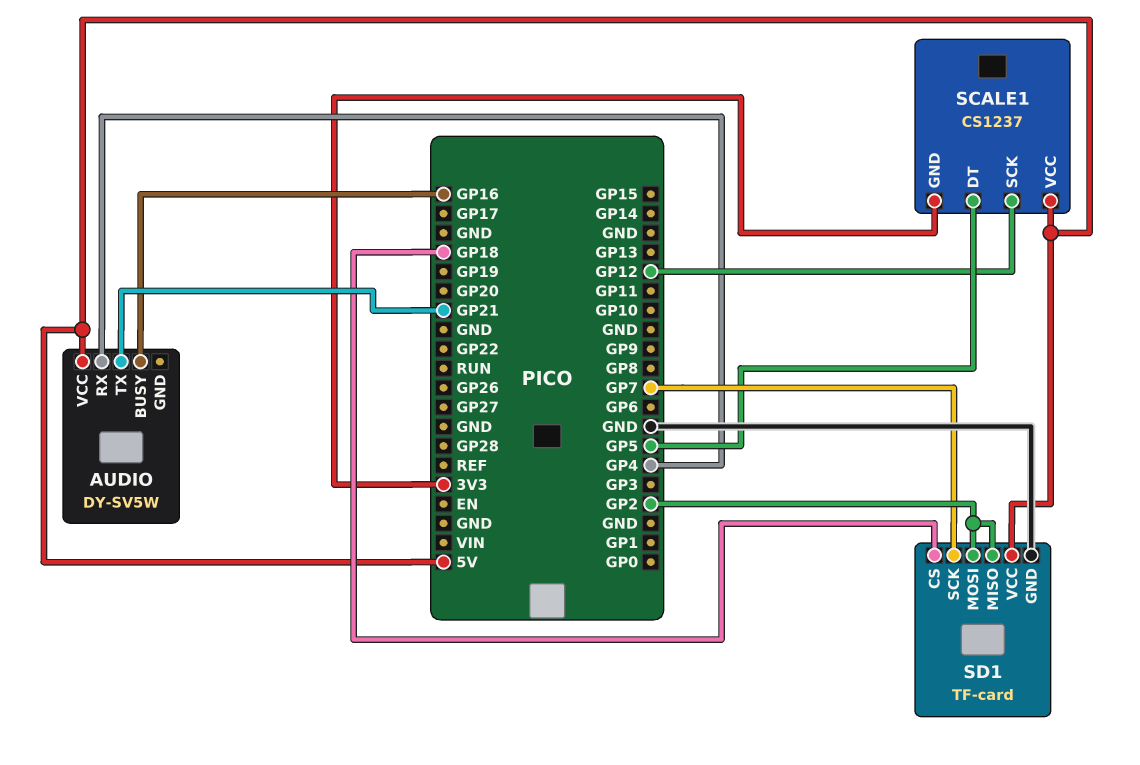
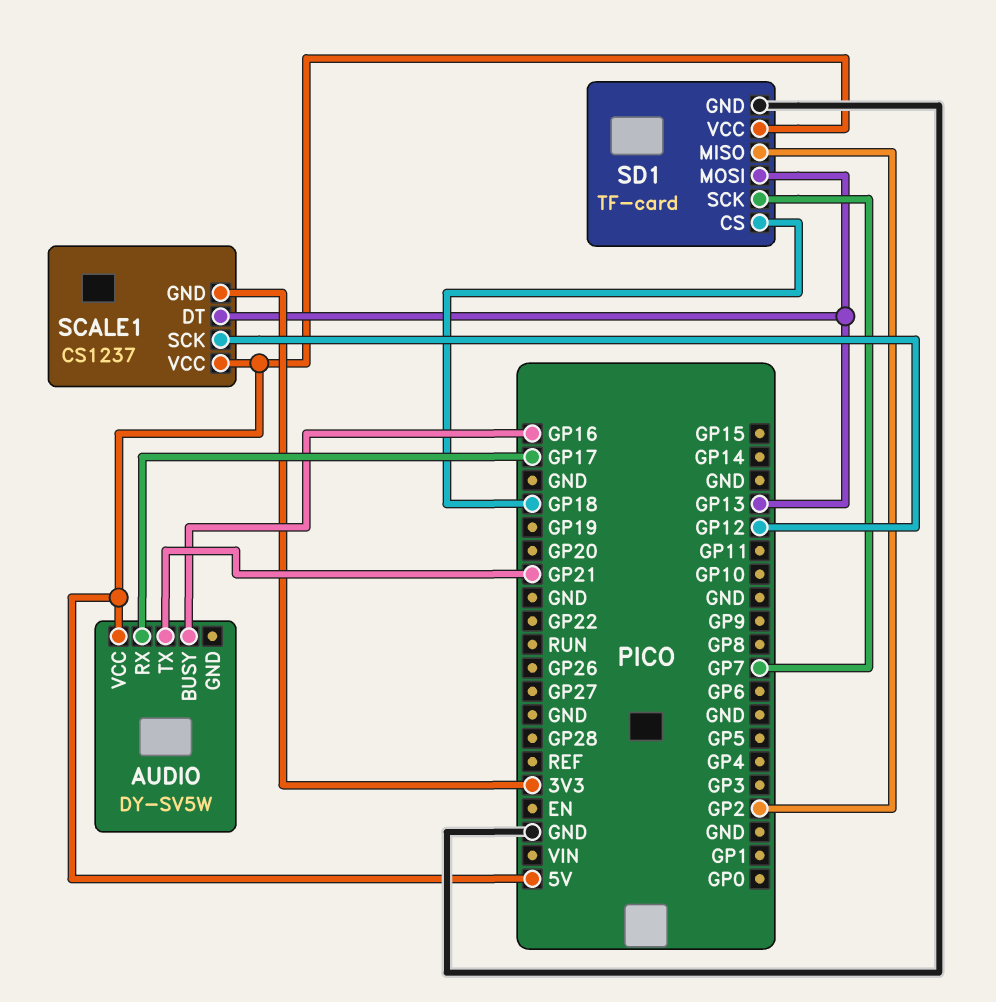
AUDIO pin RX: GP4 -> GP17
SCALE1 pin DT: GP5 -> GP13
SD1 pin MOSI: GP2 -> GP13

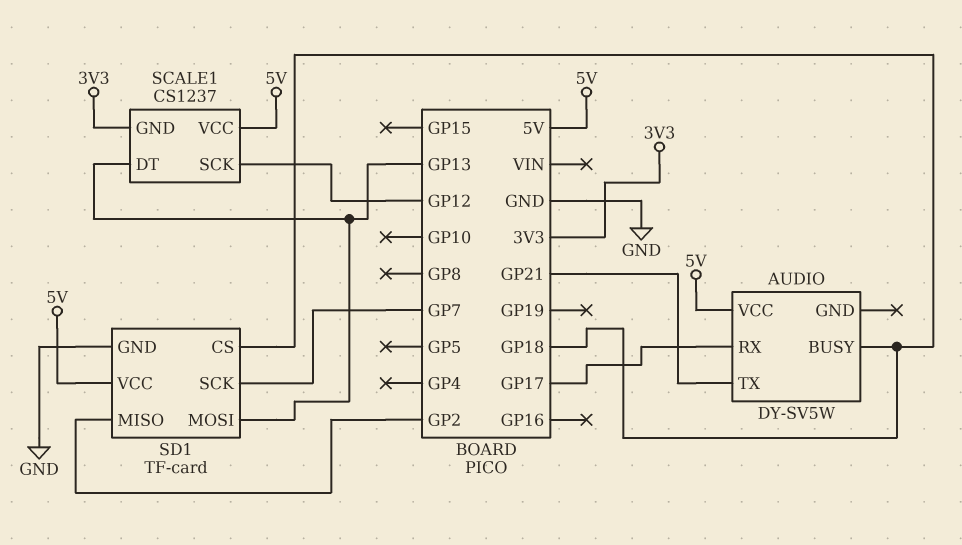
AUDIO pin BUSY: GP16 -> GP18

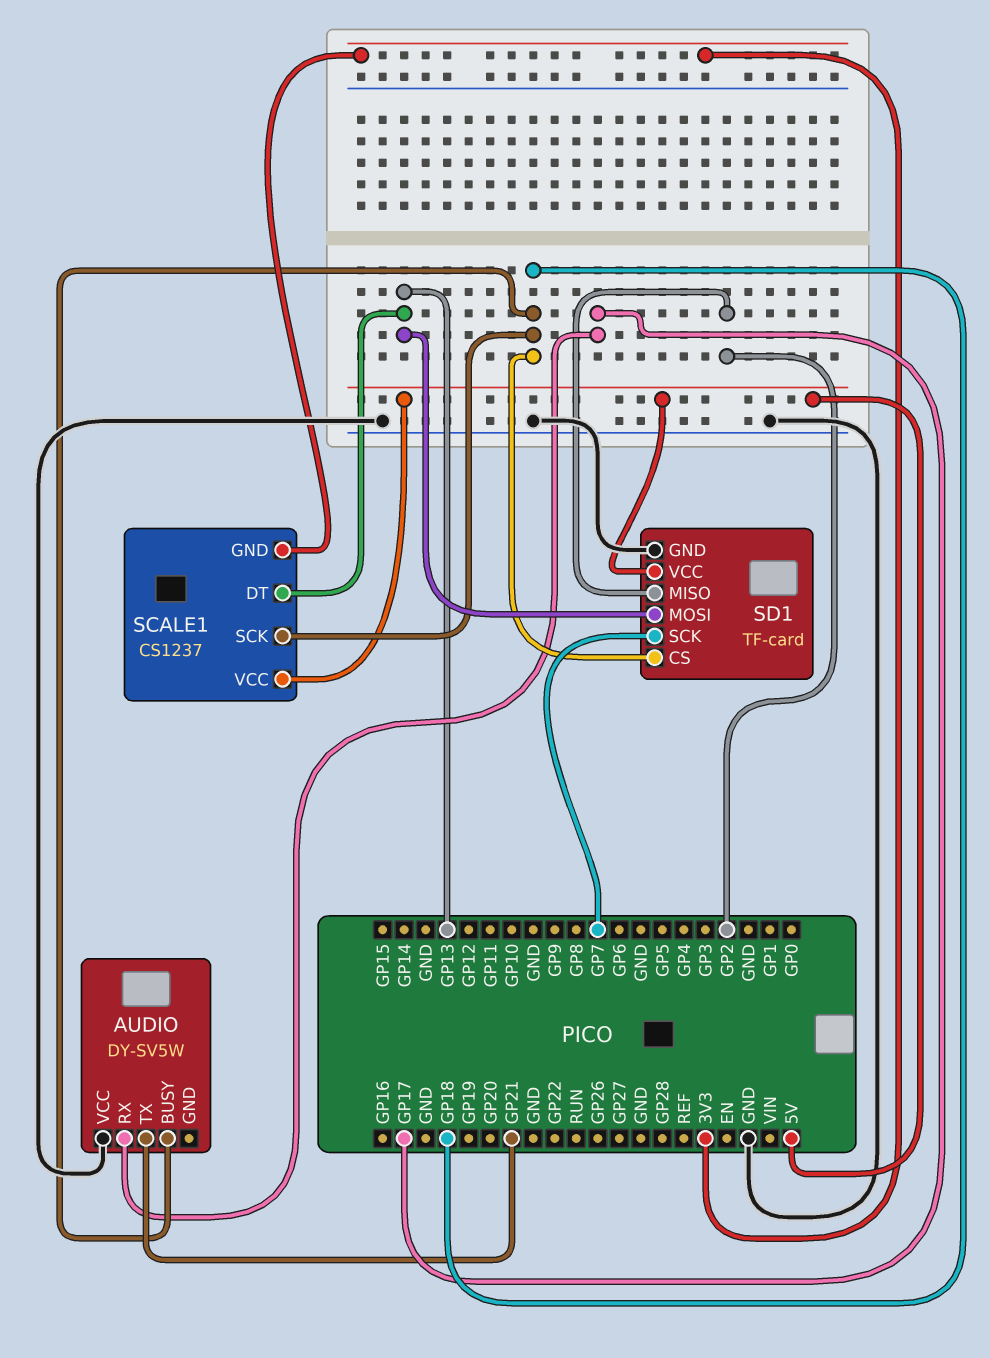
AUDIO pin VCC: 5V -> GND
SCALE1 pin SCK: GP12 -> GP18

